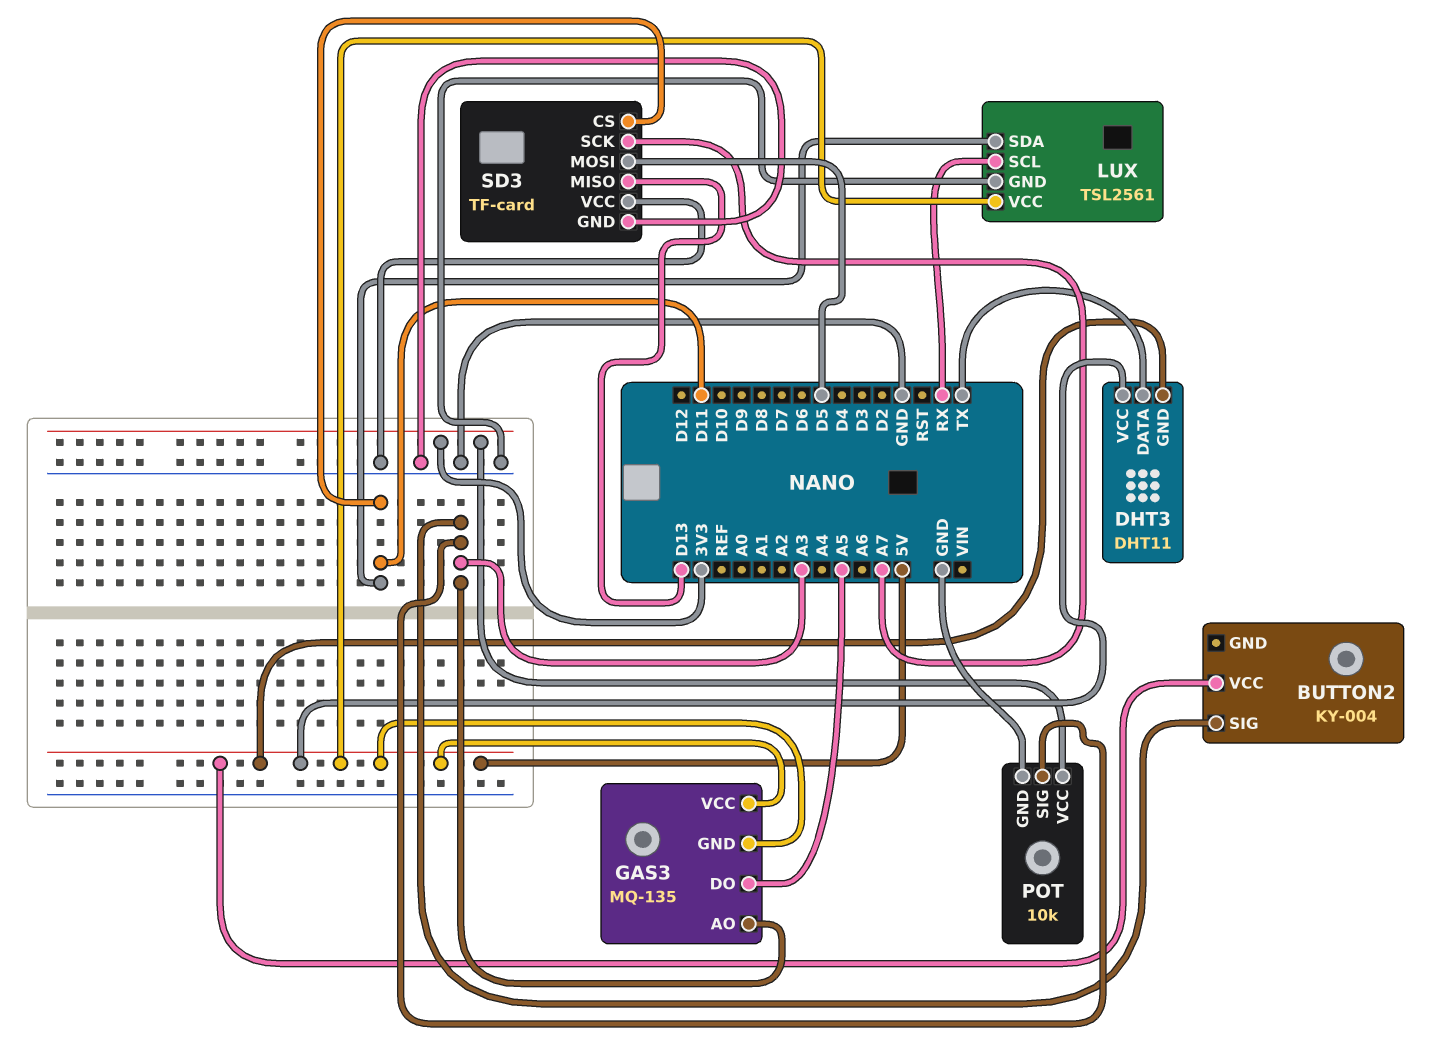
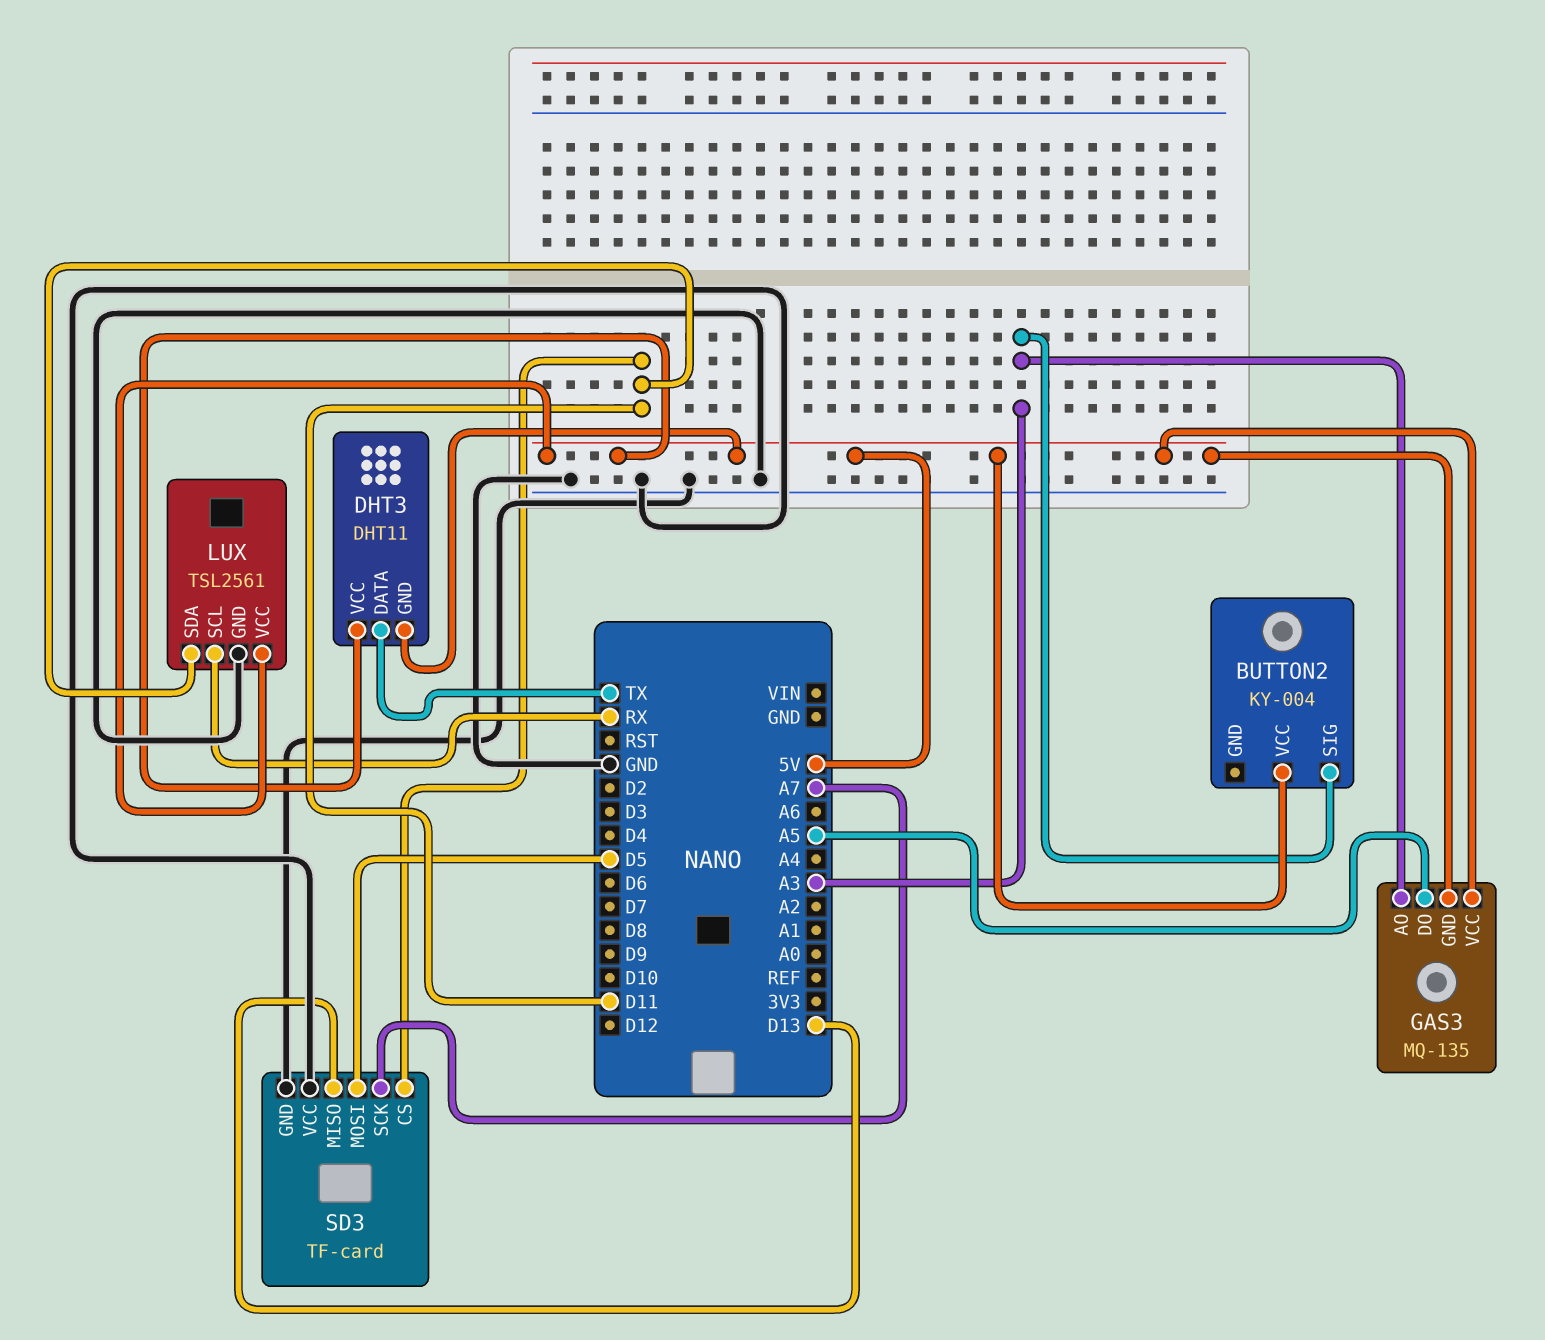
POT: 10k -> none
POT pin GND: GND -> none
POT pin SIG: A3 -> none
POT pin VCC: 3V3 -> none

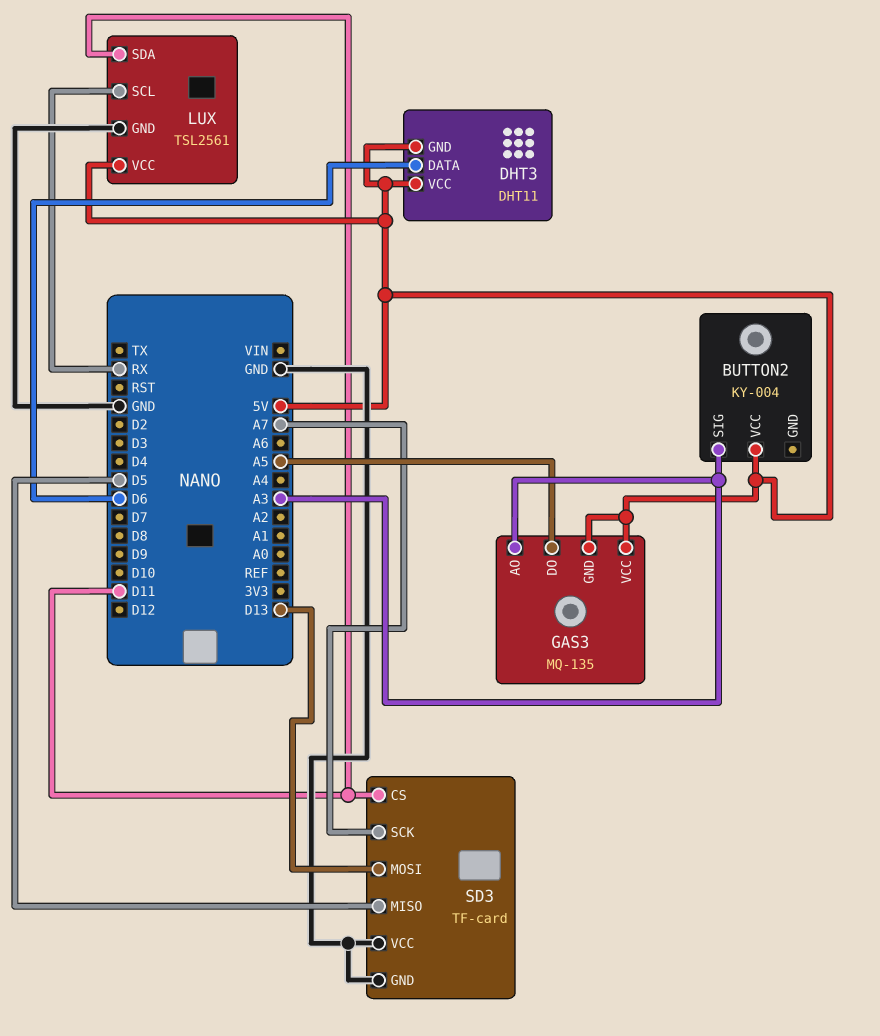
DHT3 pin DATA: TX -> D6
SD3 pin MISO: D13 -> D5
SD3 pin MOSI: D5 -> D13

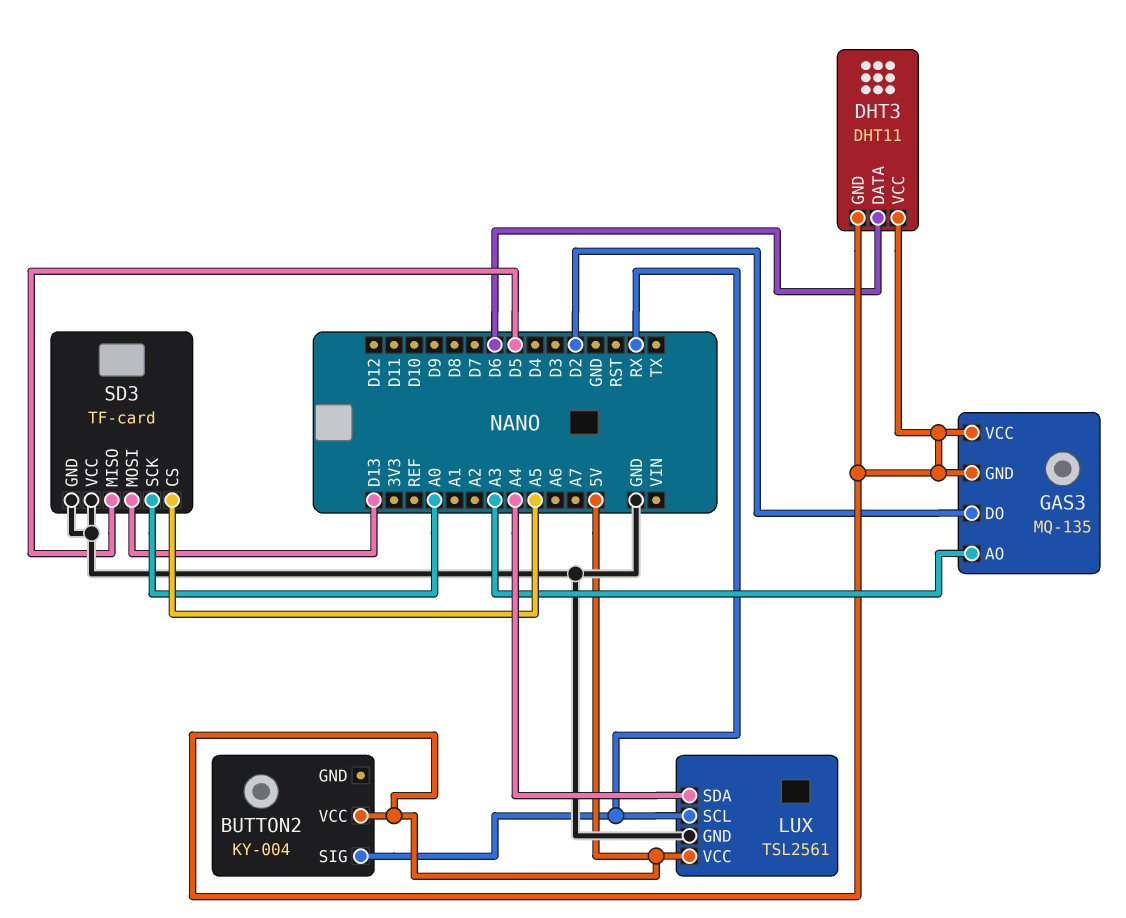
BUTTON2 pin SIG: A3 -> RX
GAS3 pin DO: A5 -> D2
LUX pin SDA: D11 -> A4
SD3 pin CS: D11 -> A5
SD3 pin SCK: A7 -> A0

